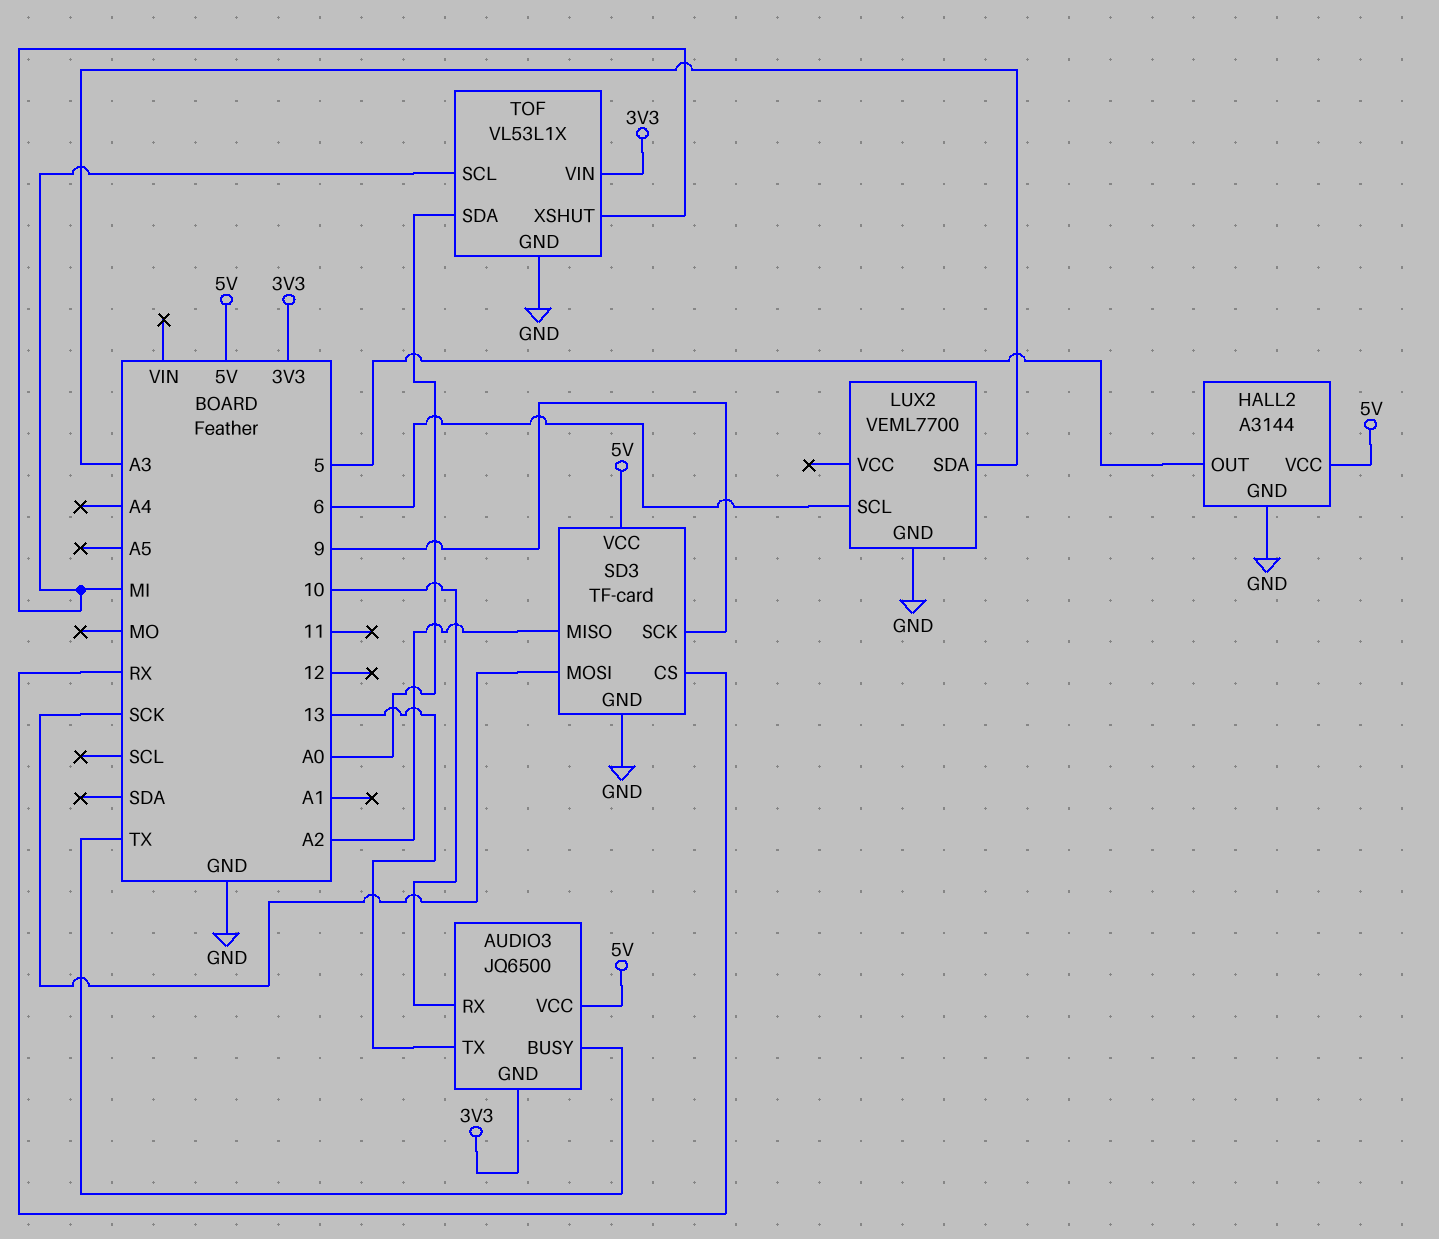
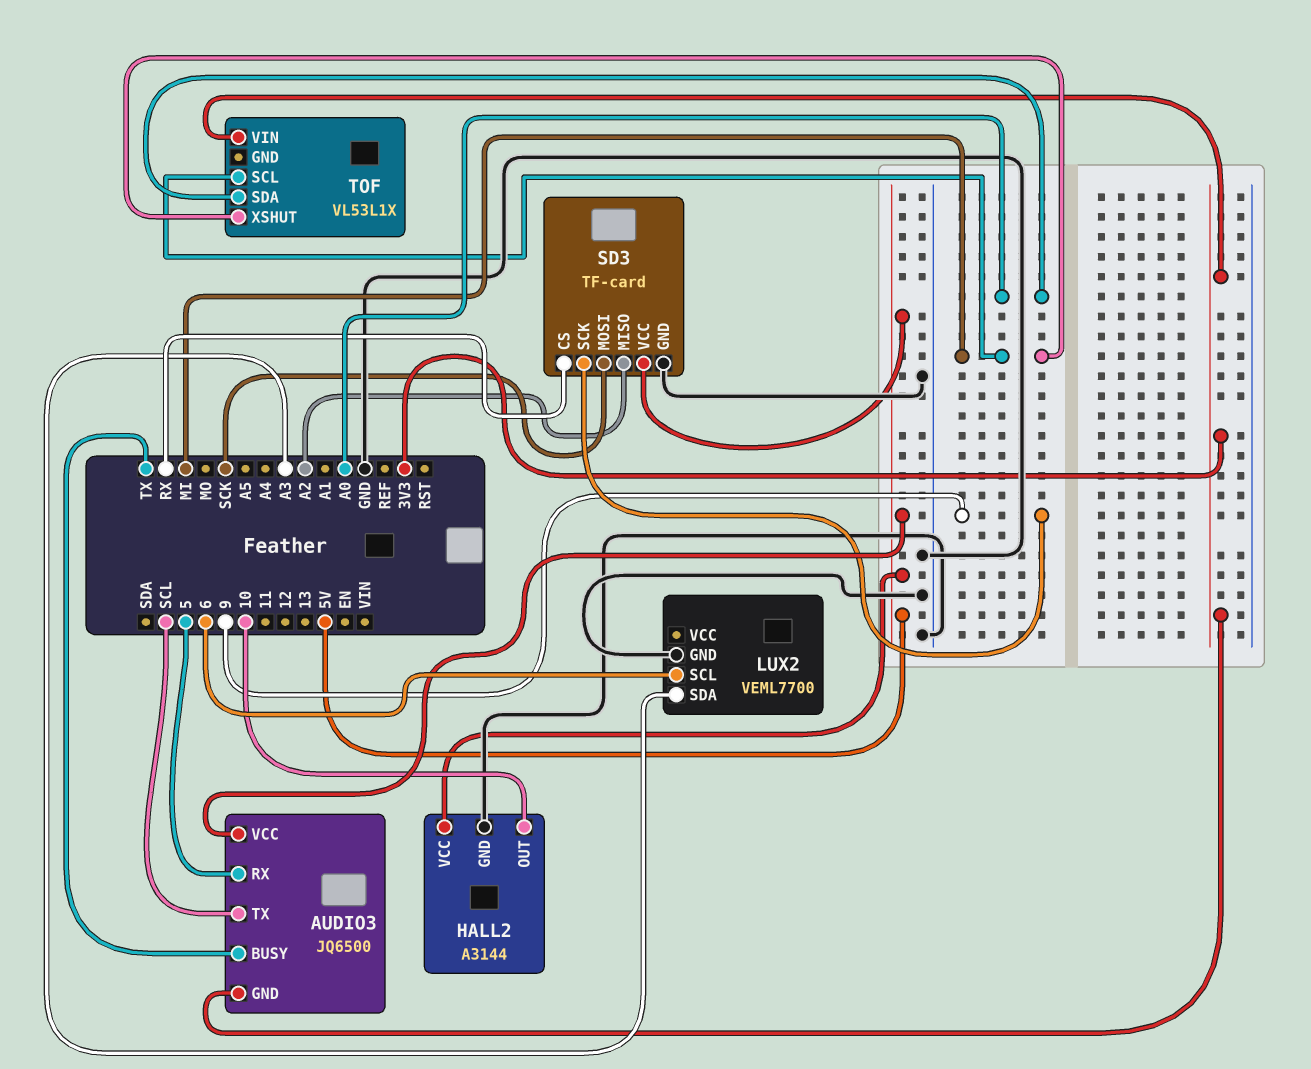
AUDIO3 pin RX: 10 -> 5
AUDIO3 pin TX: 13 -> SCL
HALL2 pin OUT: 5 -> 10
TOF pin GND: GND -> none

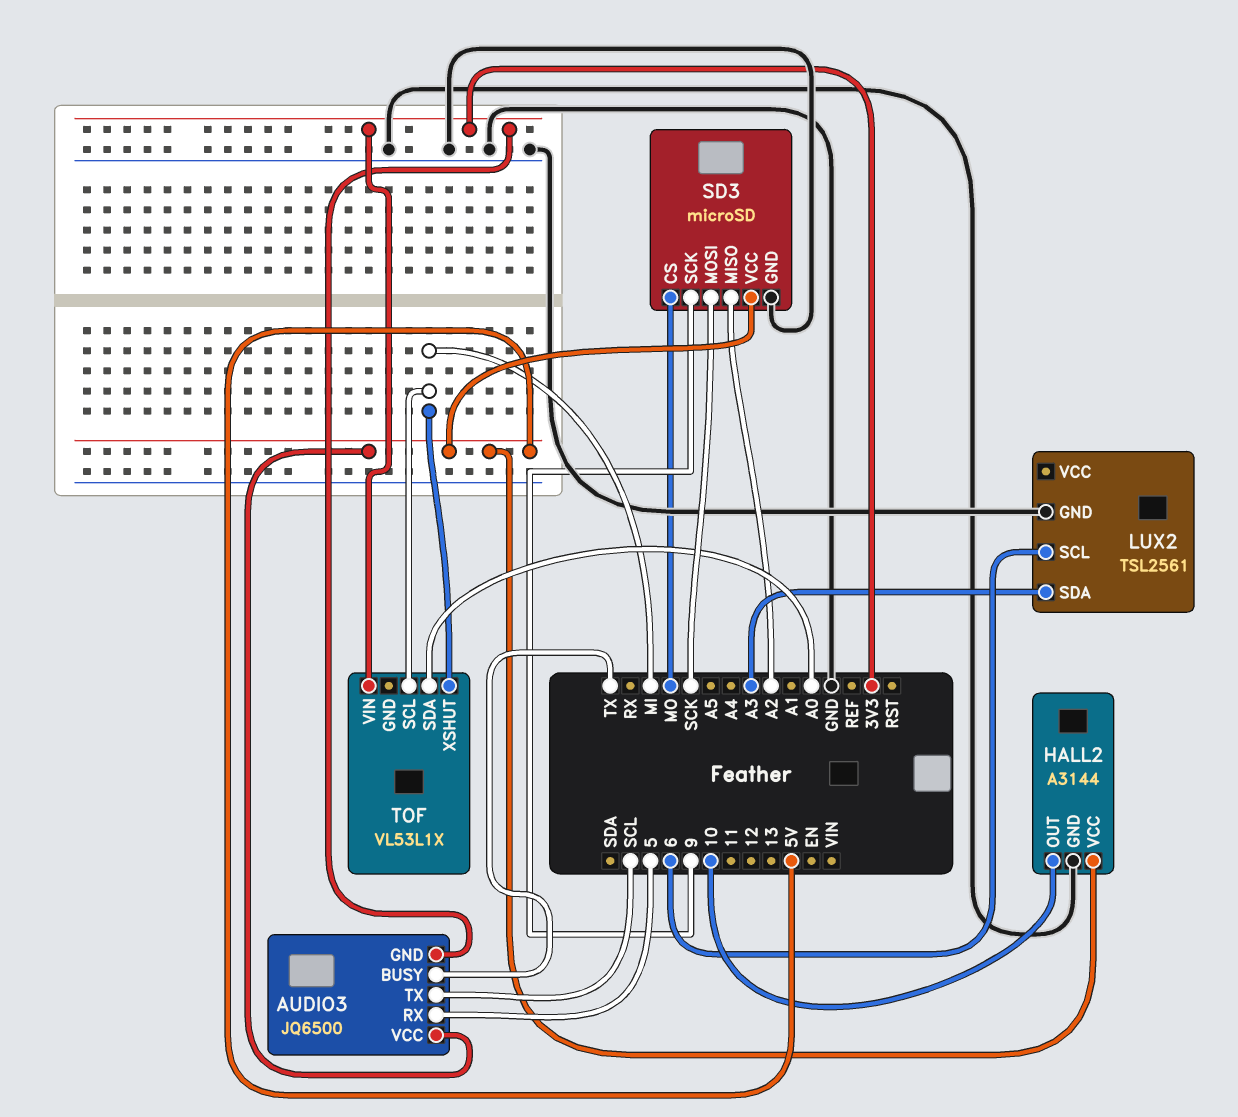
LUX2: VEML7700 -> TSL2561
SD3: TF-card -> microSD
SD3 pin CS: RX -> MO

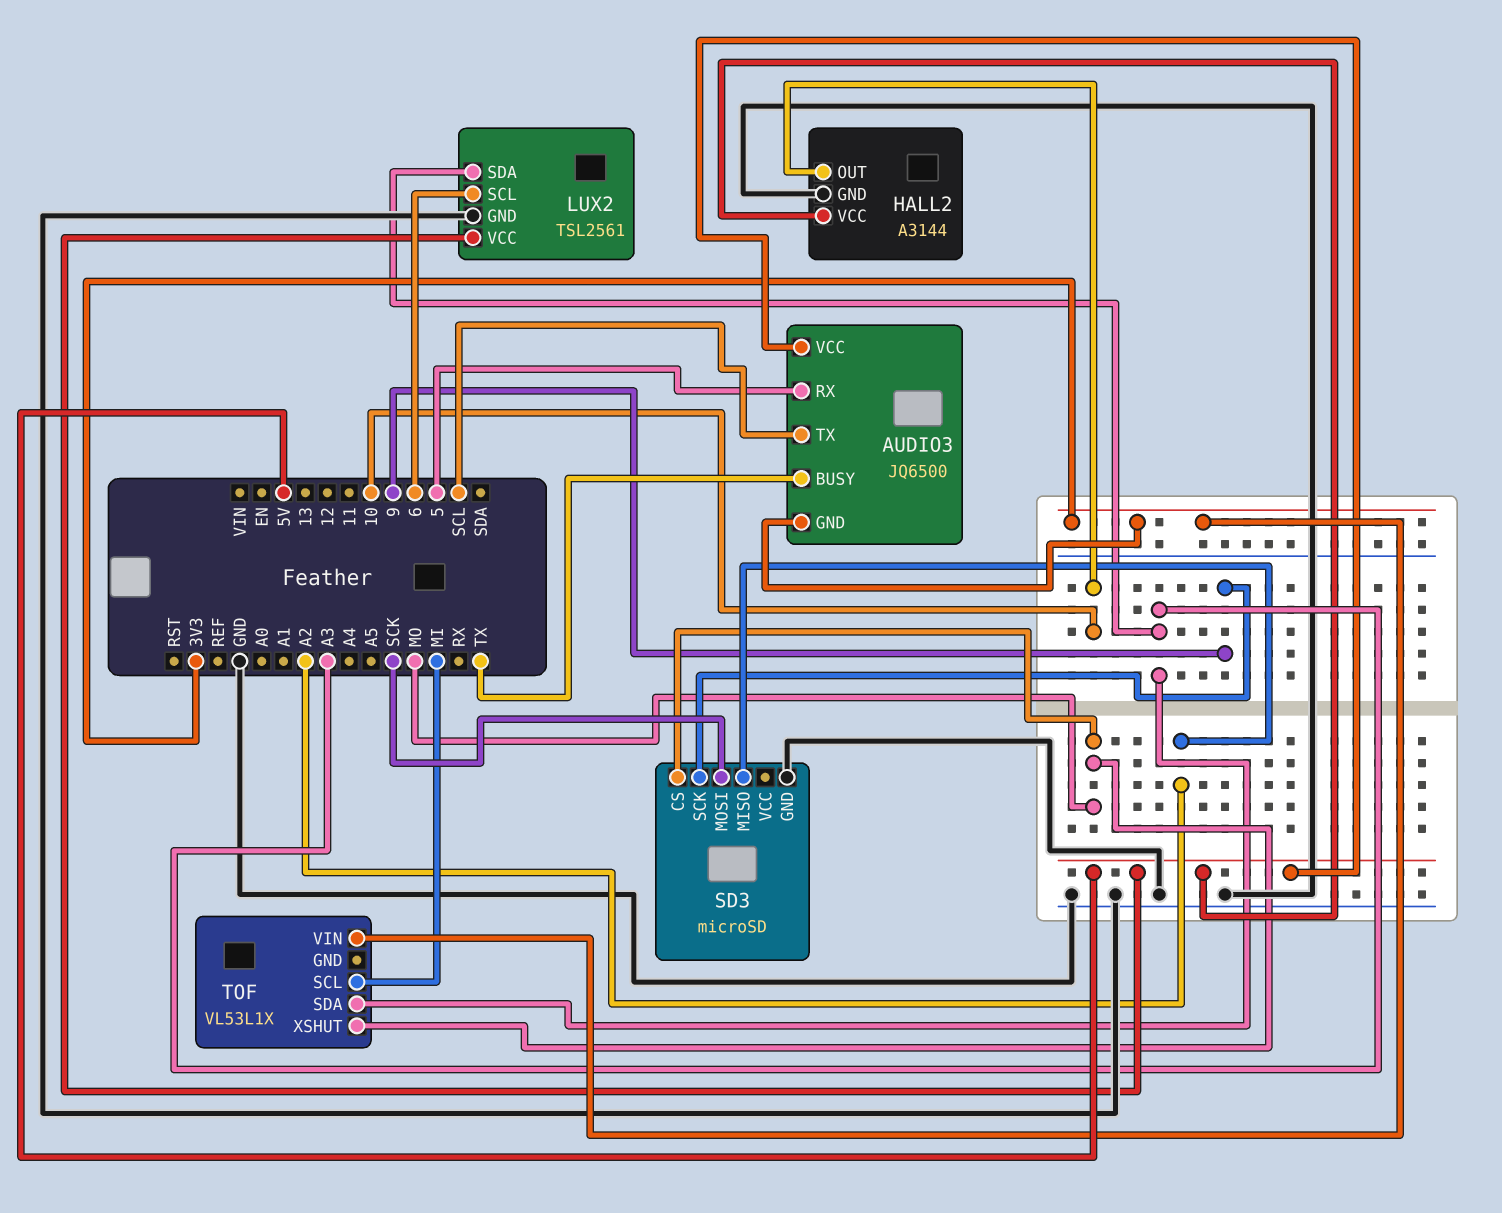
LUX2 pin VCC: none -> 5V
SD3 pin VCC: 5V -> none
TOF pin SDA: A0 -> A3
TOF pin XSHUT: MI -> MO

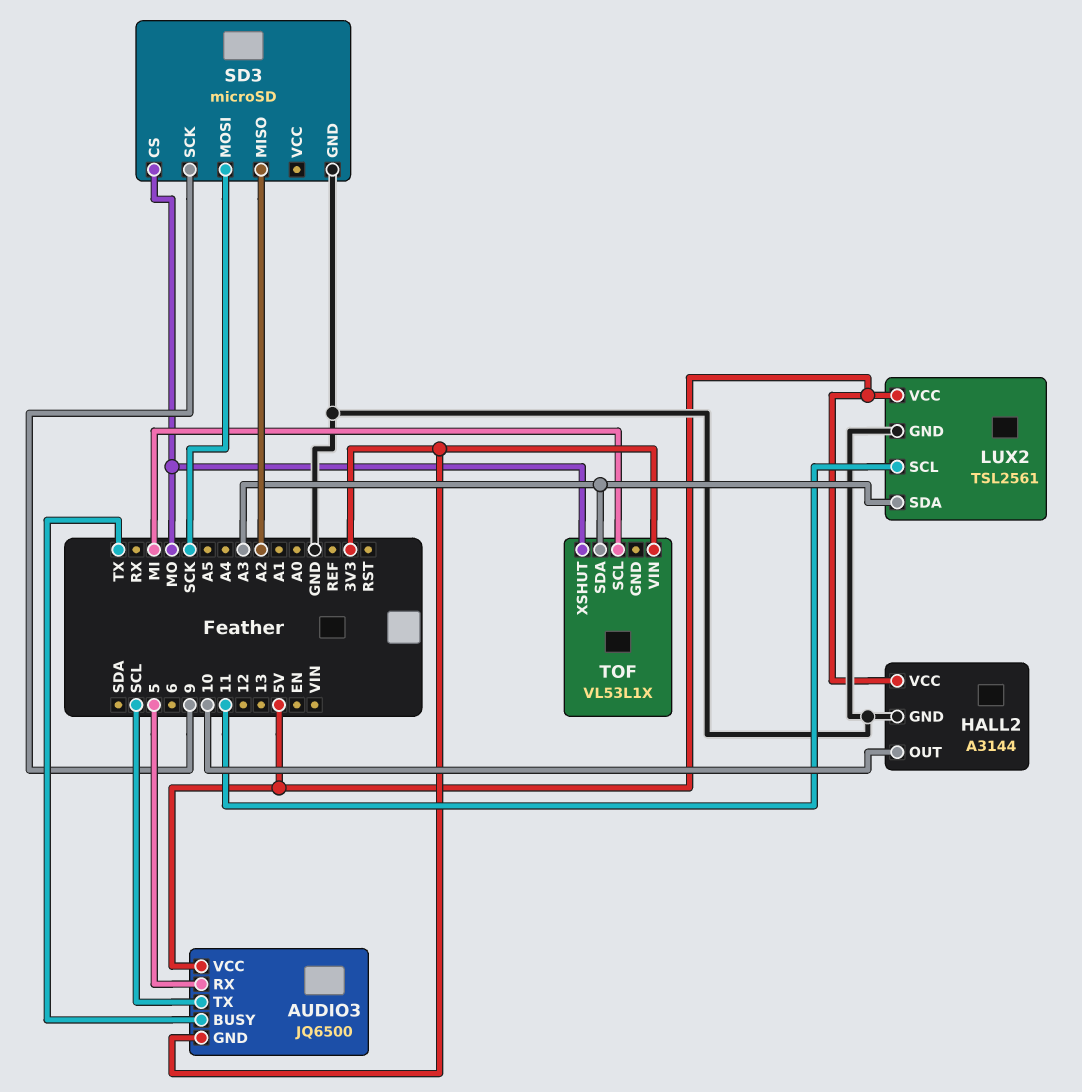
LUX2 pin SCL: 6 -> 11

